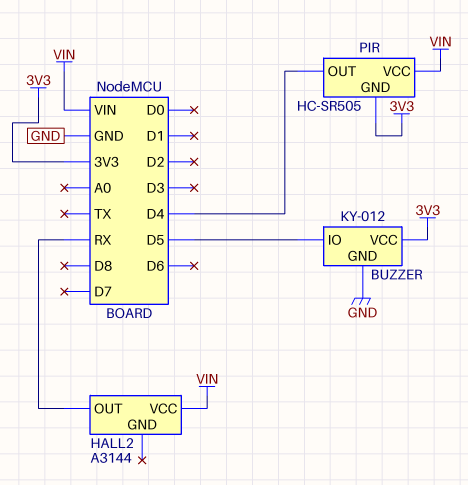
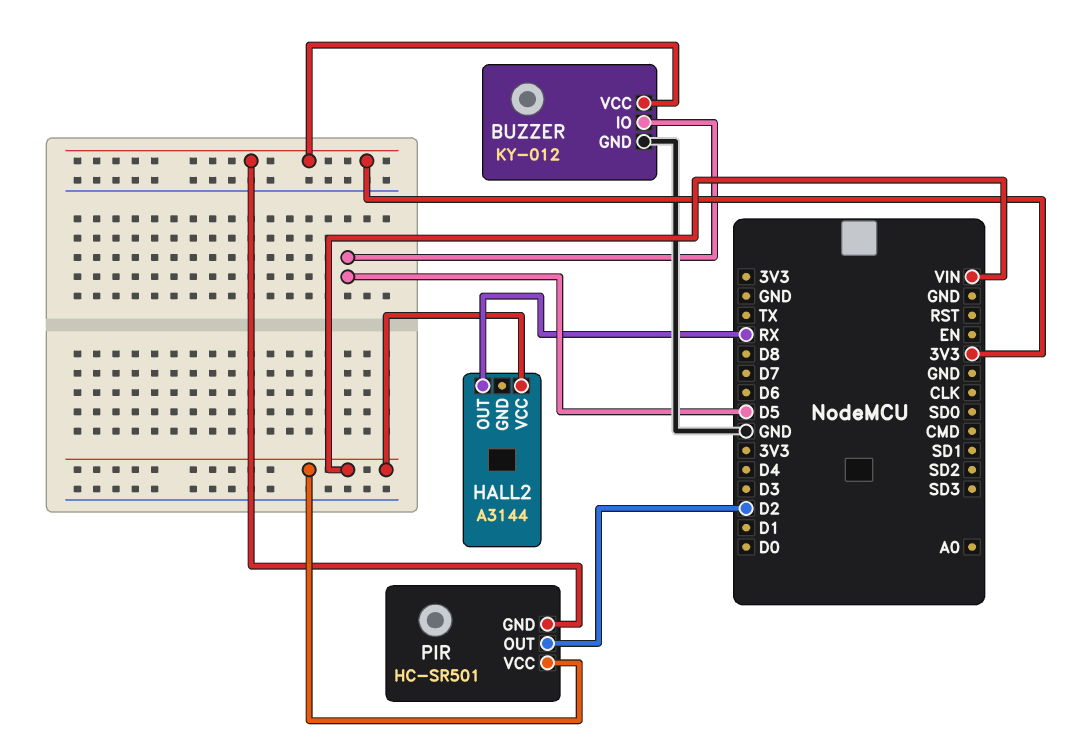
PIR: HC-SR505 -> HC-SR501
PIR pin OUT: D4 -> D2

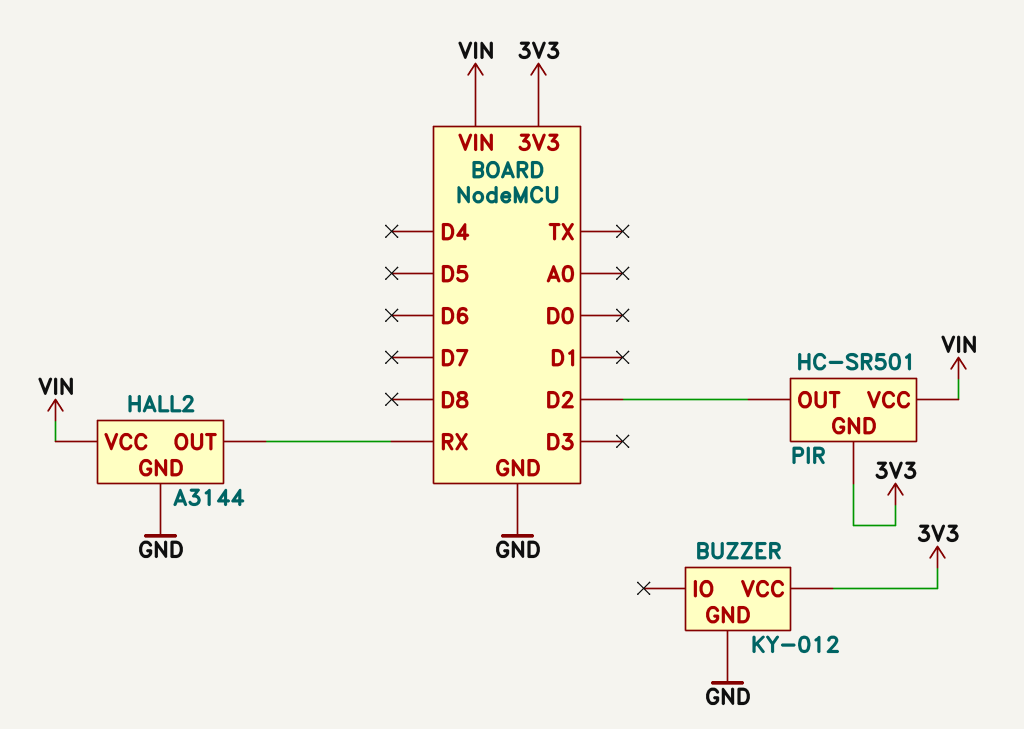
BUZZER pin IO: D5 -> none
HALL2 pin GND: none -> GND

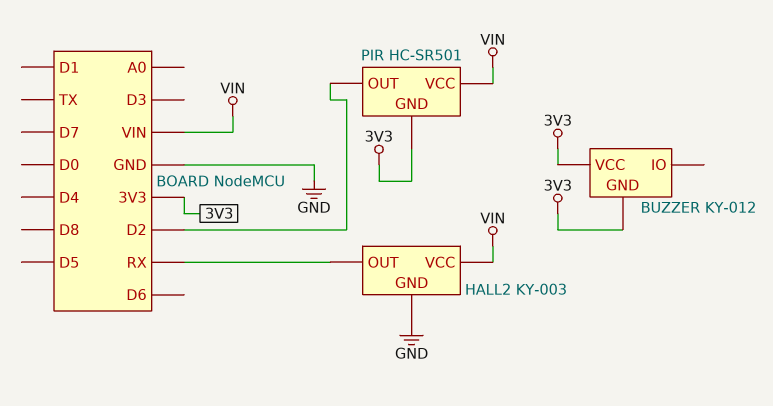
BUZZER pin GND: GND -> 3V3
HALL2: A3144 -> KY-003

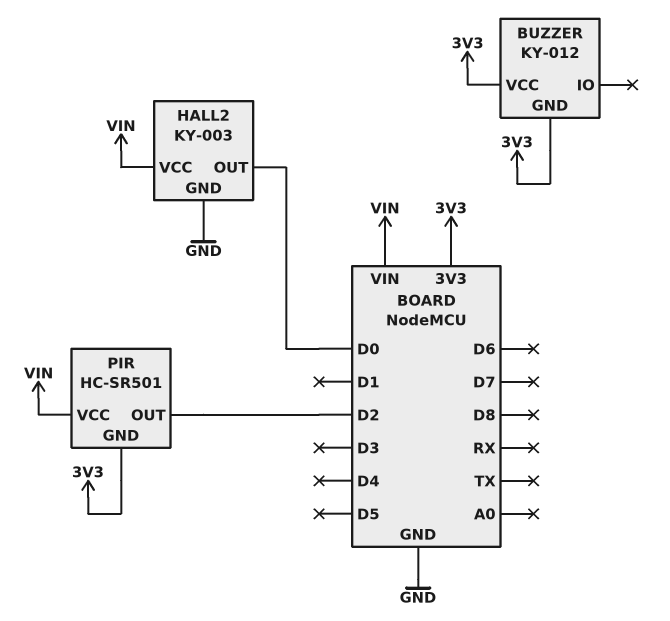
HALL2 pin OUT: RX -> D0

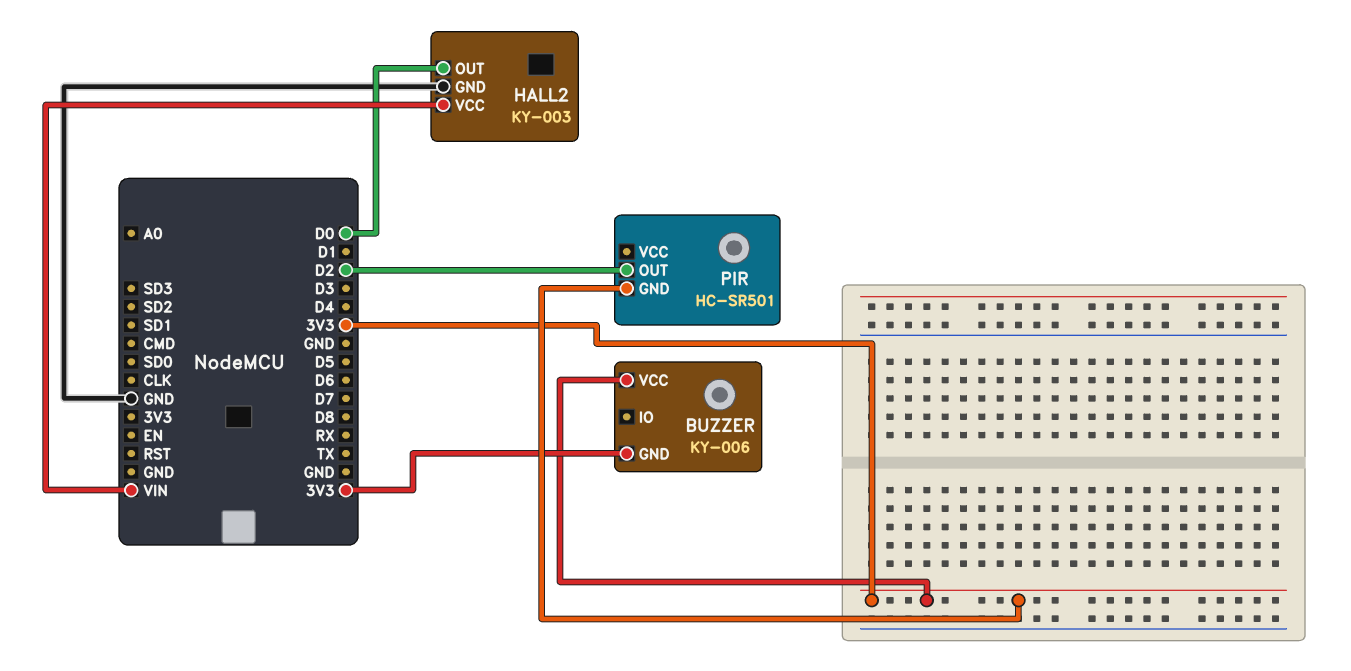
BUZZER: KY-012 -> KY-006
PIR pin VCC: VIN -> none

